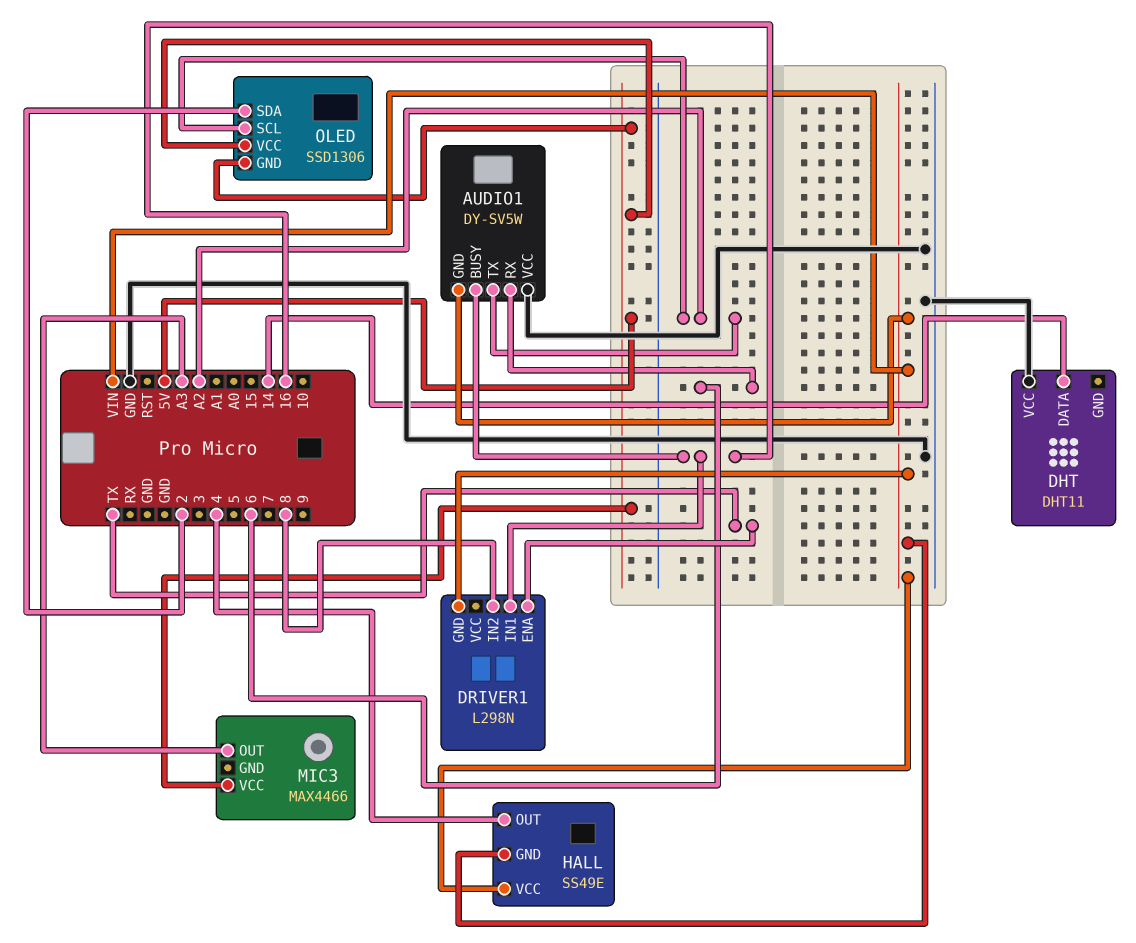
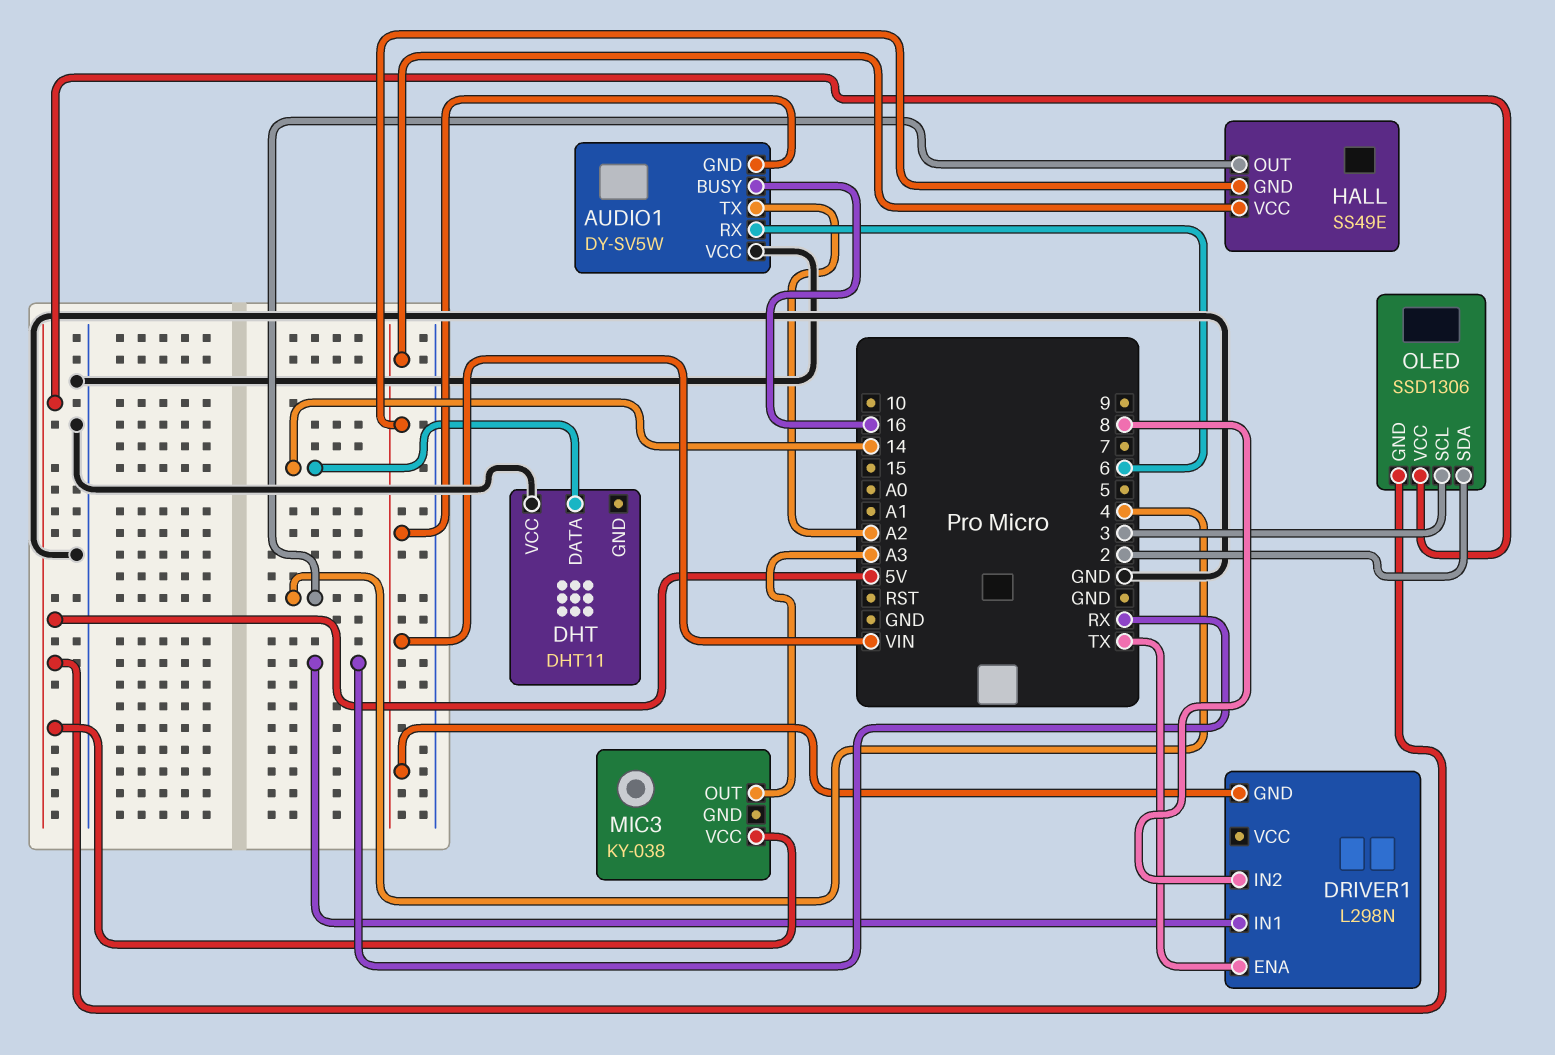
DRIVER1 pin IN1: 16 -> RX
MIC3: MAX4466 -> KY-038
OLED pin SCL: A2 -> 3

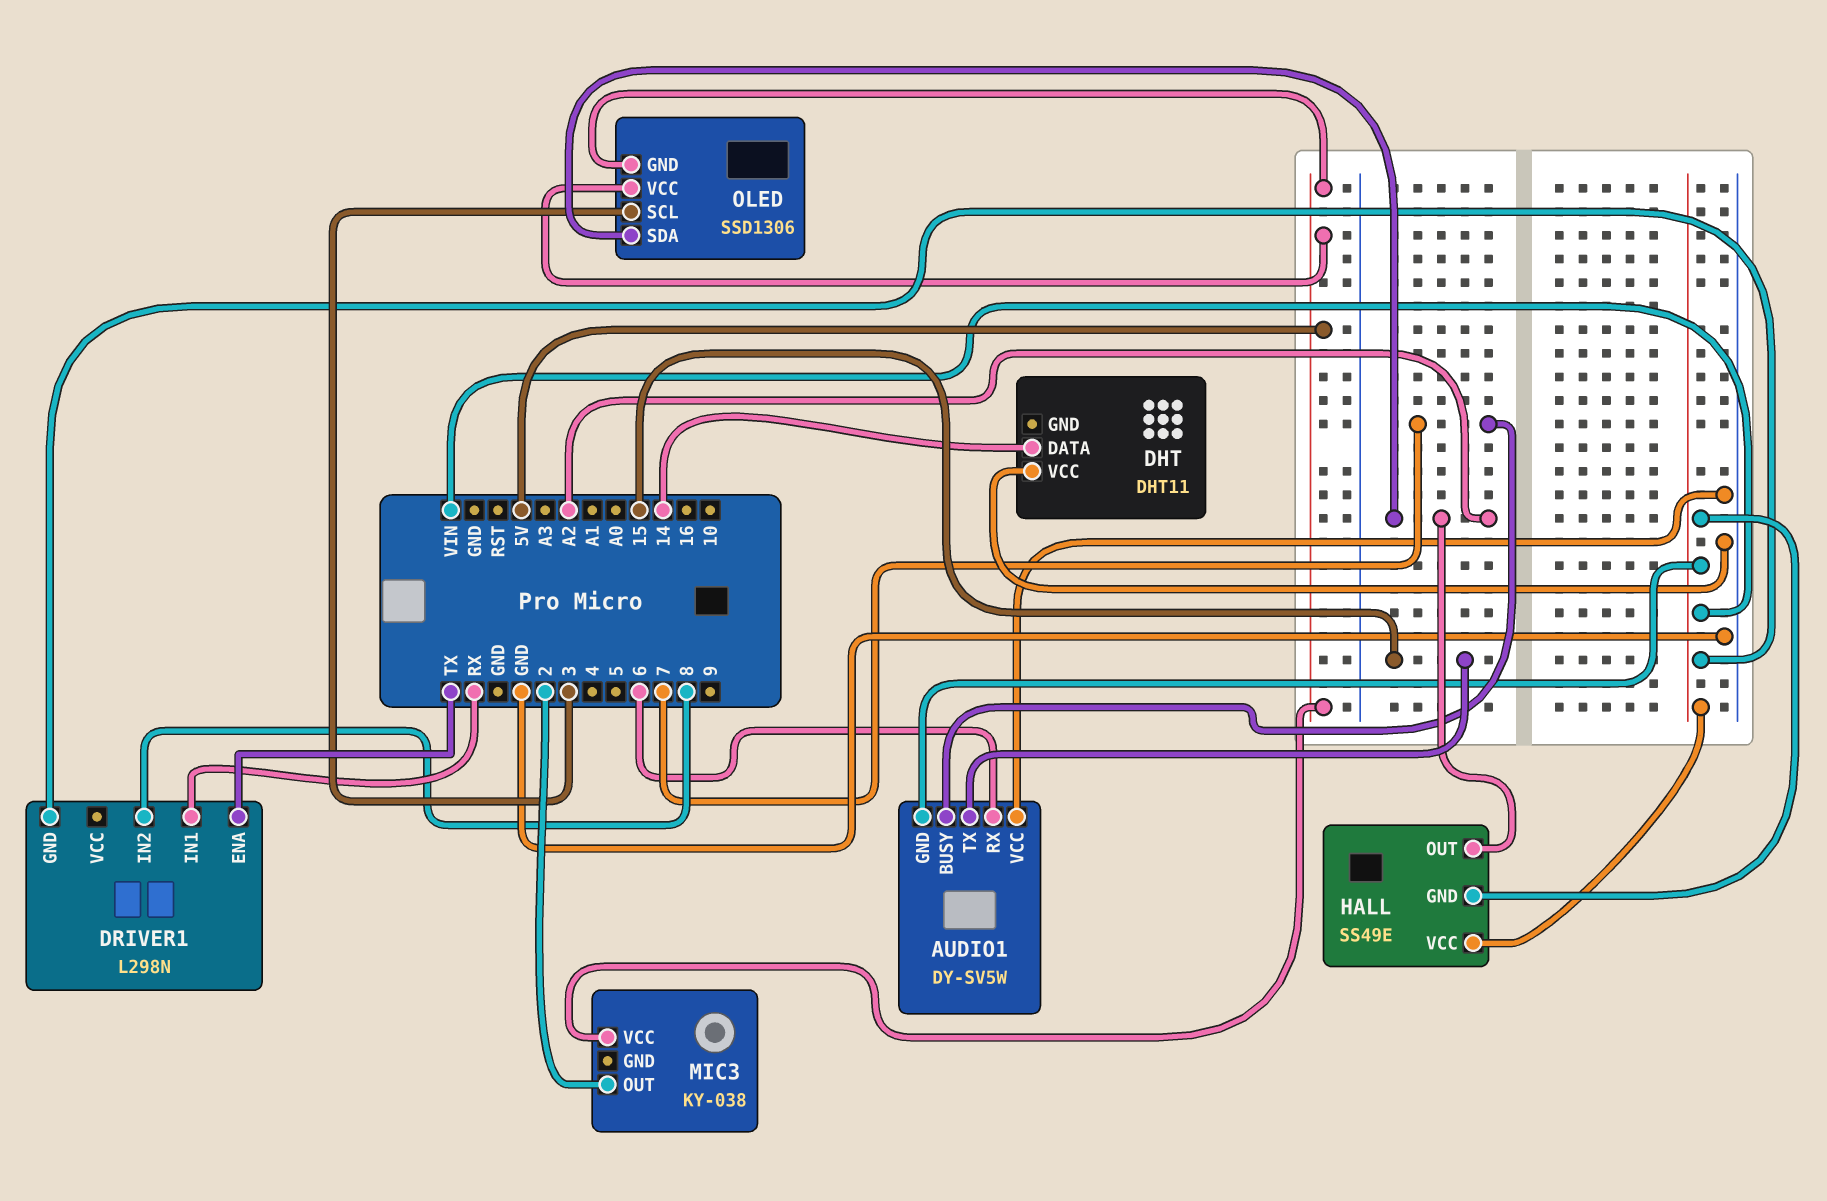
AUDIO1 pin BUSY: 16 -> 7
AUDIO1 pin TX: A2 -> 15
HALL pin OUT: 4 -> A2
MIC3 pin OUT: A3 -> 2
OLED pin SDA: 2 -> A2

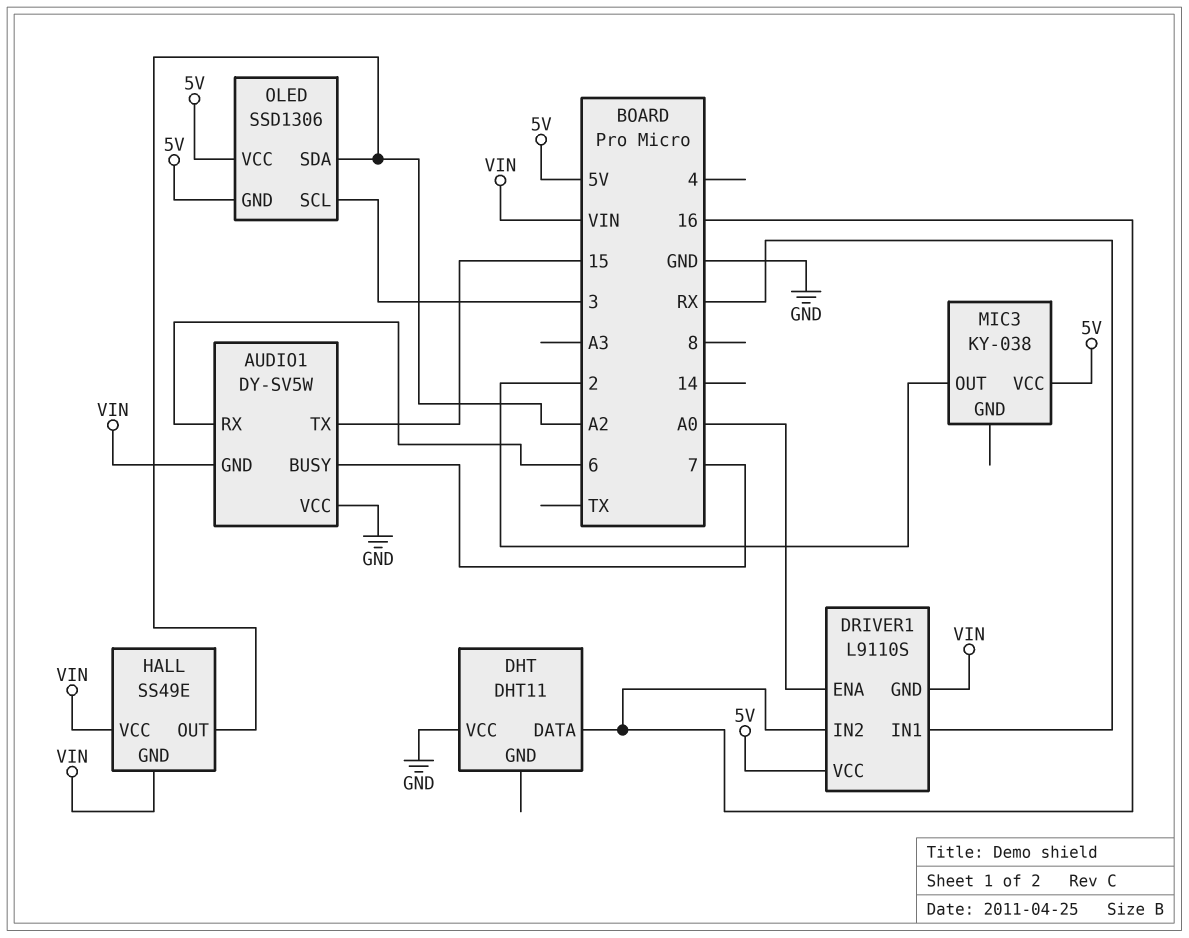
DHT pin DATA: 14 -> 16
DRIVER1: L298N -> L9110S
DRIVER1 pin ENA: TX -> A0
DRIVER1 pin IN2: 8 -> 16
DRIVER1 pin VCC: none -> 5V

